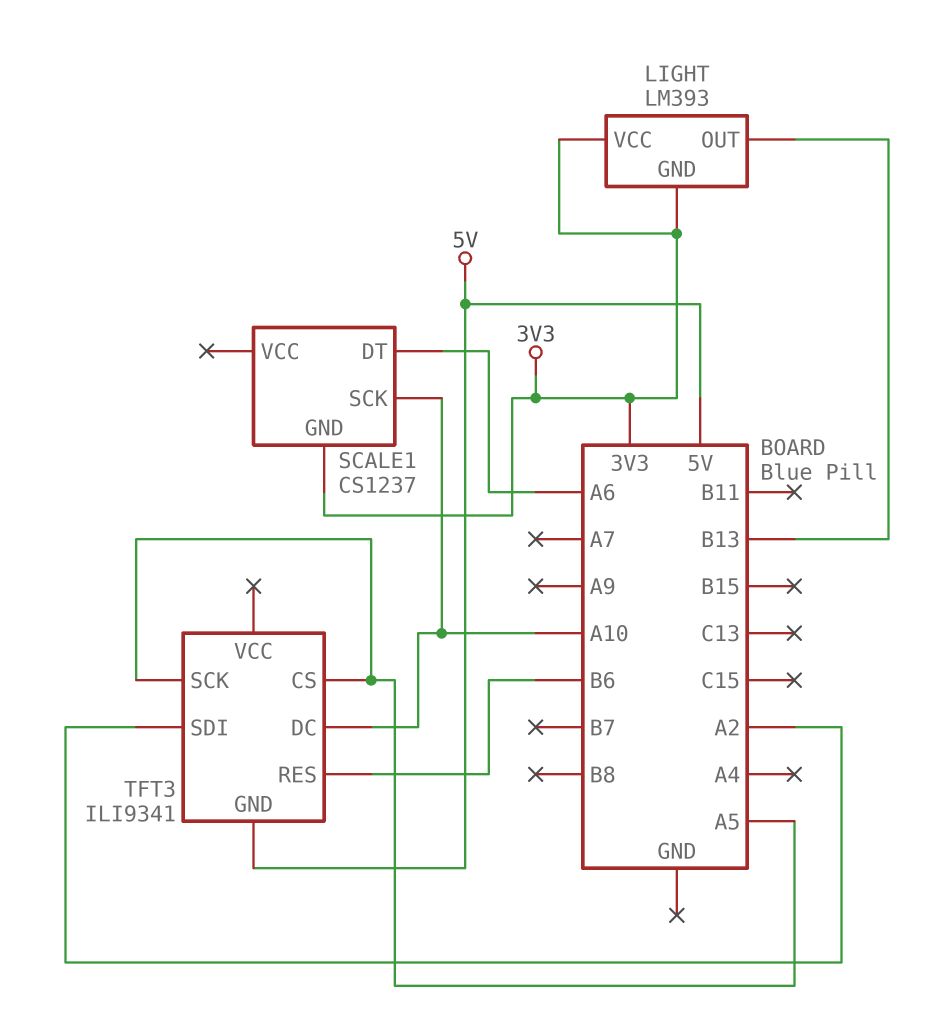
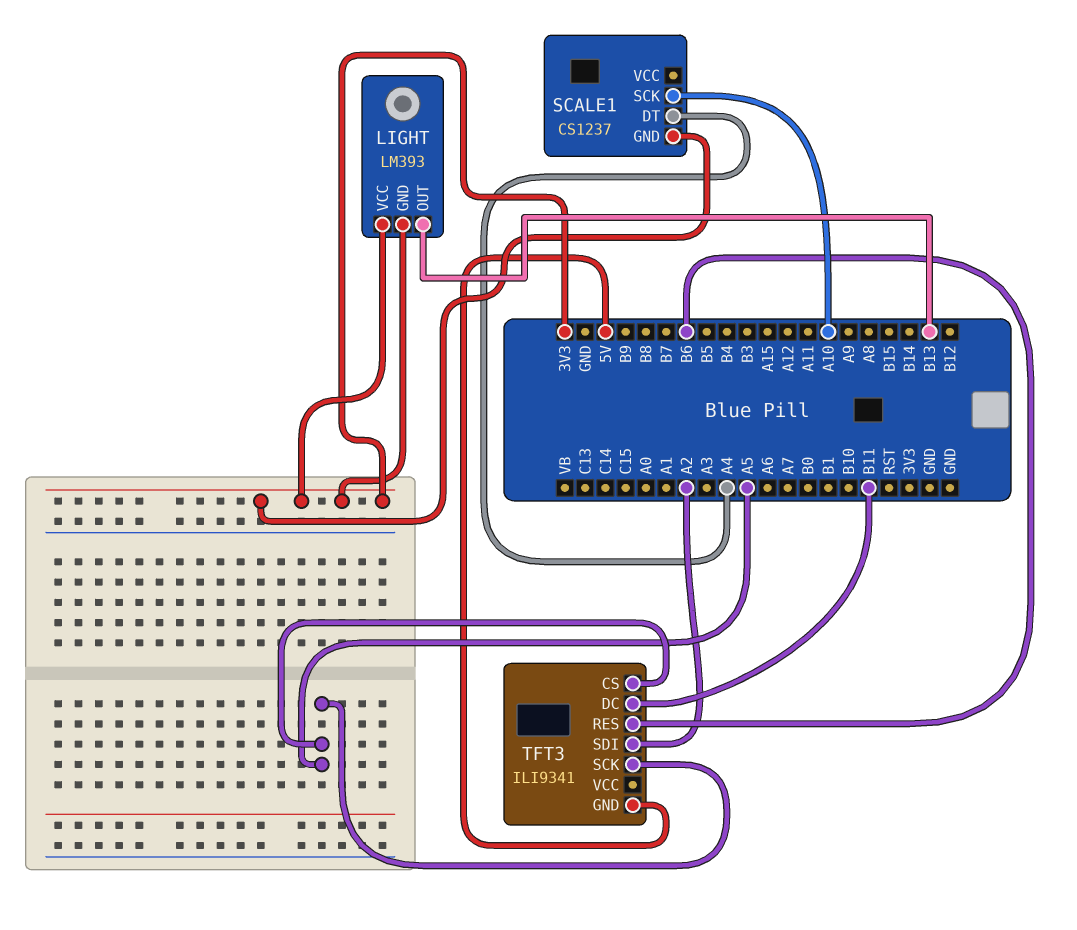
SCALE1 pin DT: A6 -> A4
TFT3 pin DC: A10 -> B11

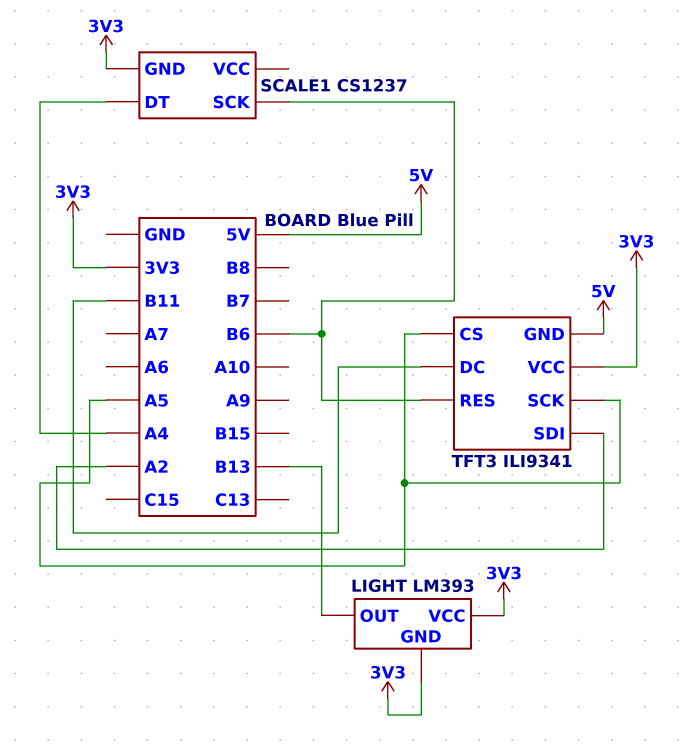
SCALE1 pin SCK: A10 -> B6
TFT3 pin VCC: none -> 3V3

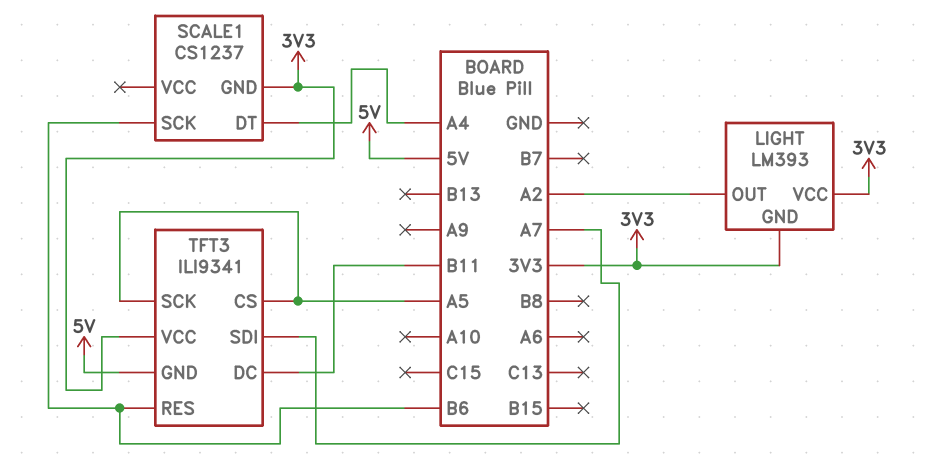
LIGHT pin OUT: B13 -> A2
TFT3 pin SDI: A2 -> A7

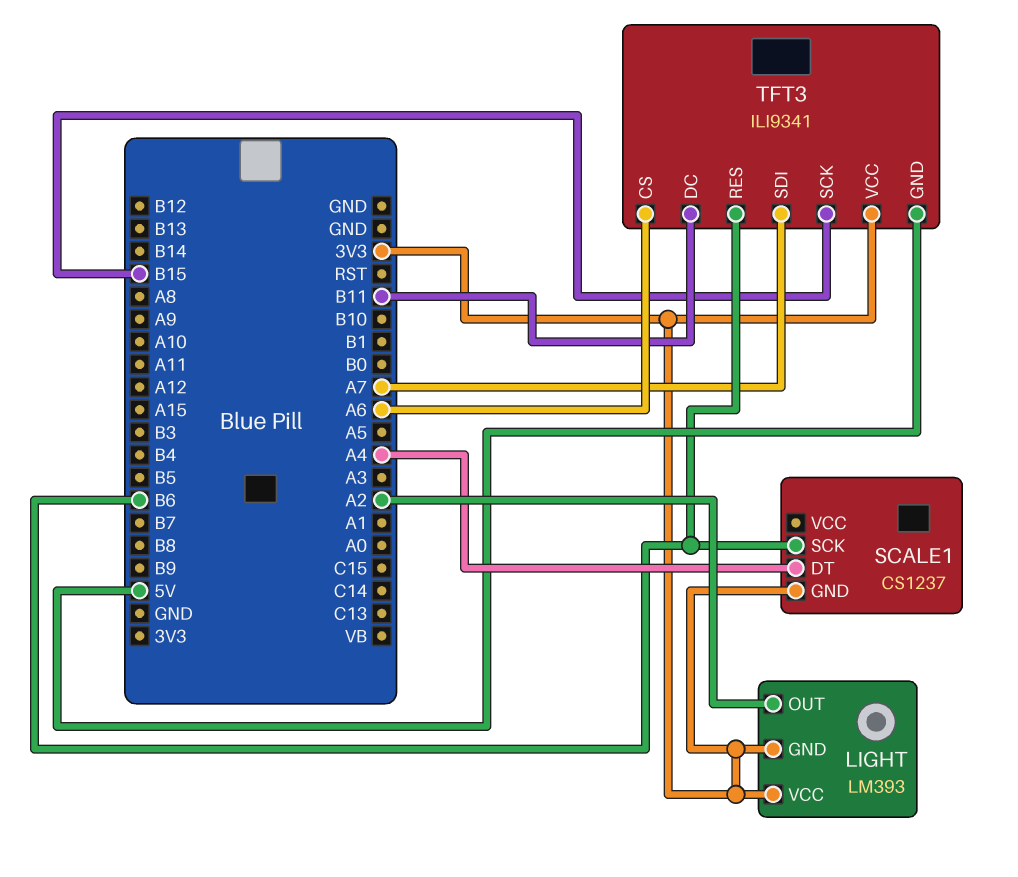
TFT3 pin CS: A5 -> A6
TFT3 pin SCK: A5 -> B15

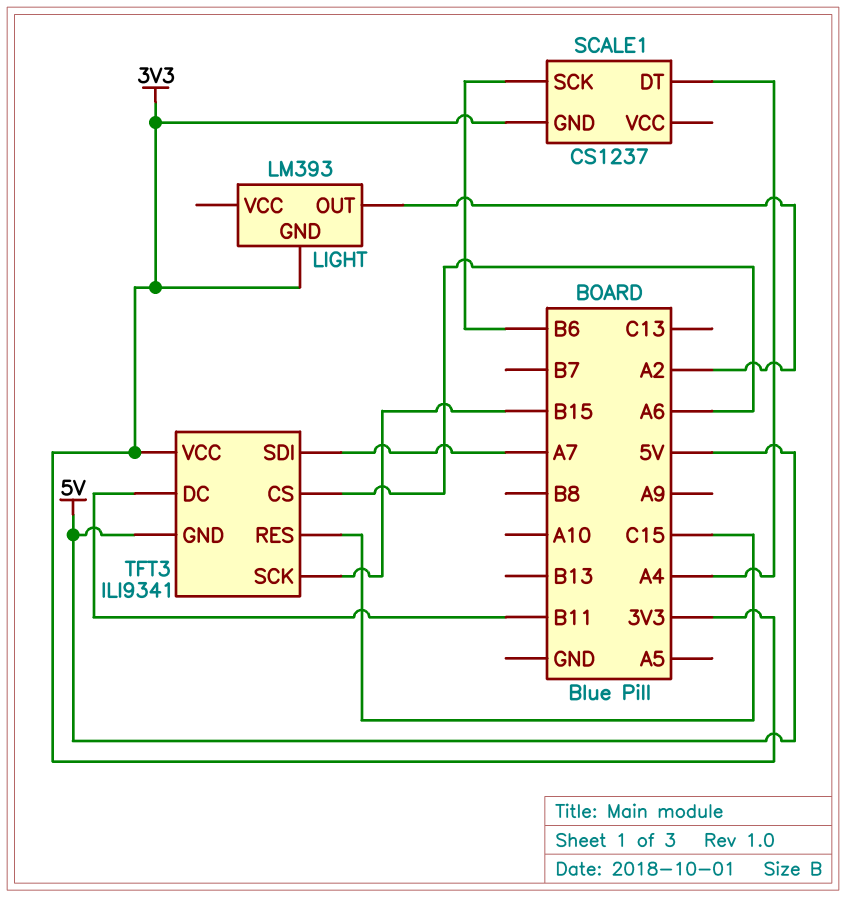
LIGHT pin VCC: 3V3 -> none
TFT3 pin RES: B6 -> C15

